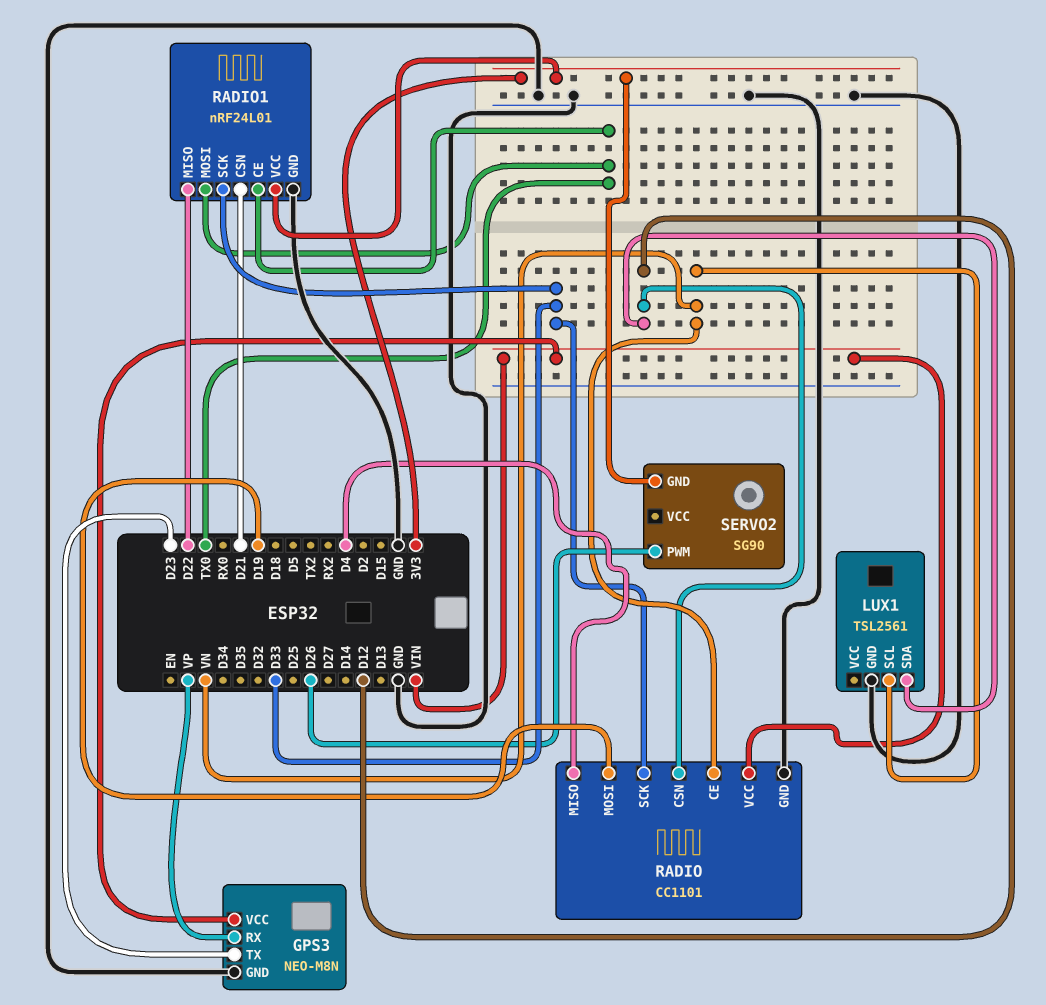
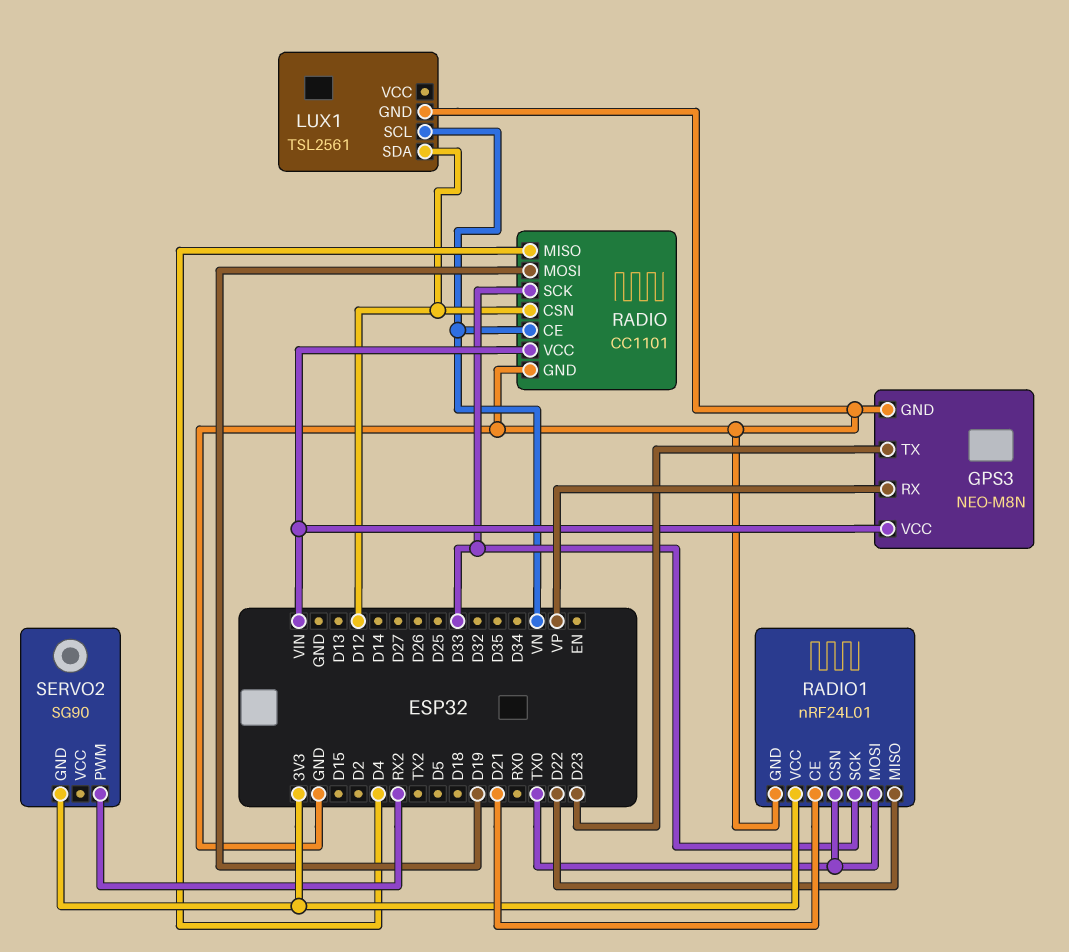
RADIO1 pin CE: TX0 -> D21
RADIO1 pin CSN: D21 -> TX0
SERVO2 pin PWM: D26 -> RX2

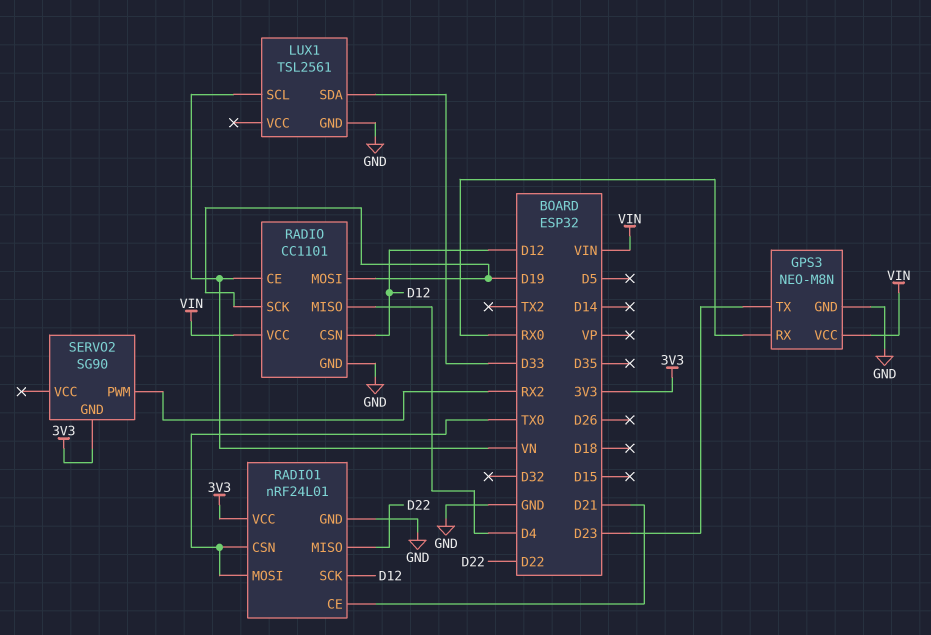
GPS3 pin RX: VP -> RX0
LUX1 pin SDA: D12 -> D33
RADIO pin SCK: D33 -> D19
RADIO1 pin SCK: D33 -> D12

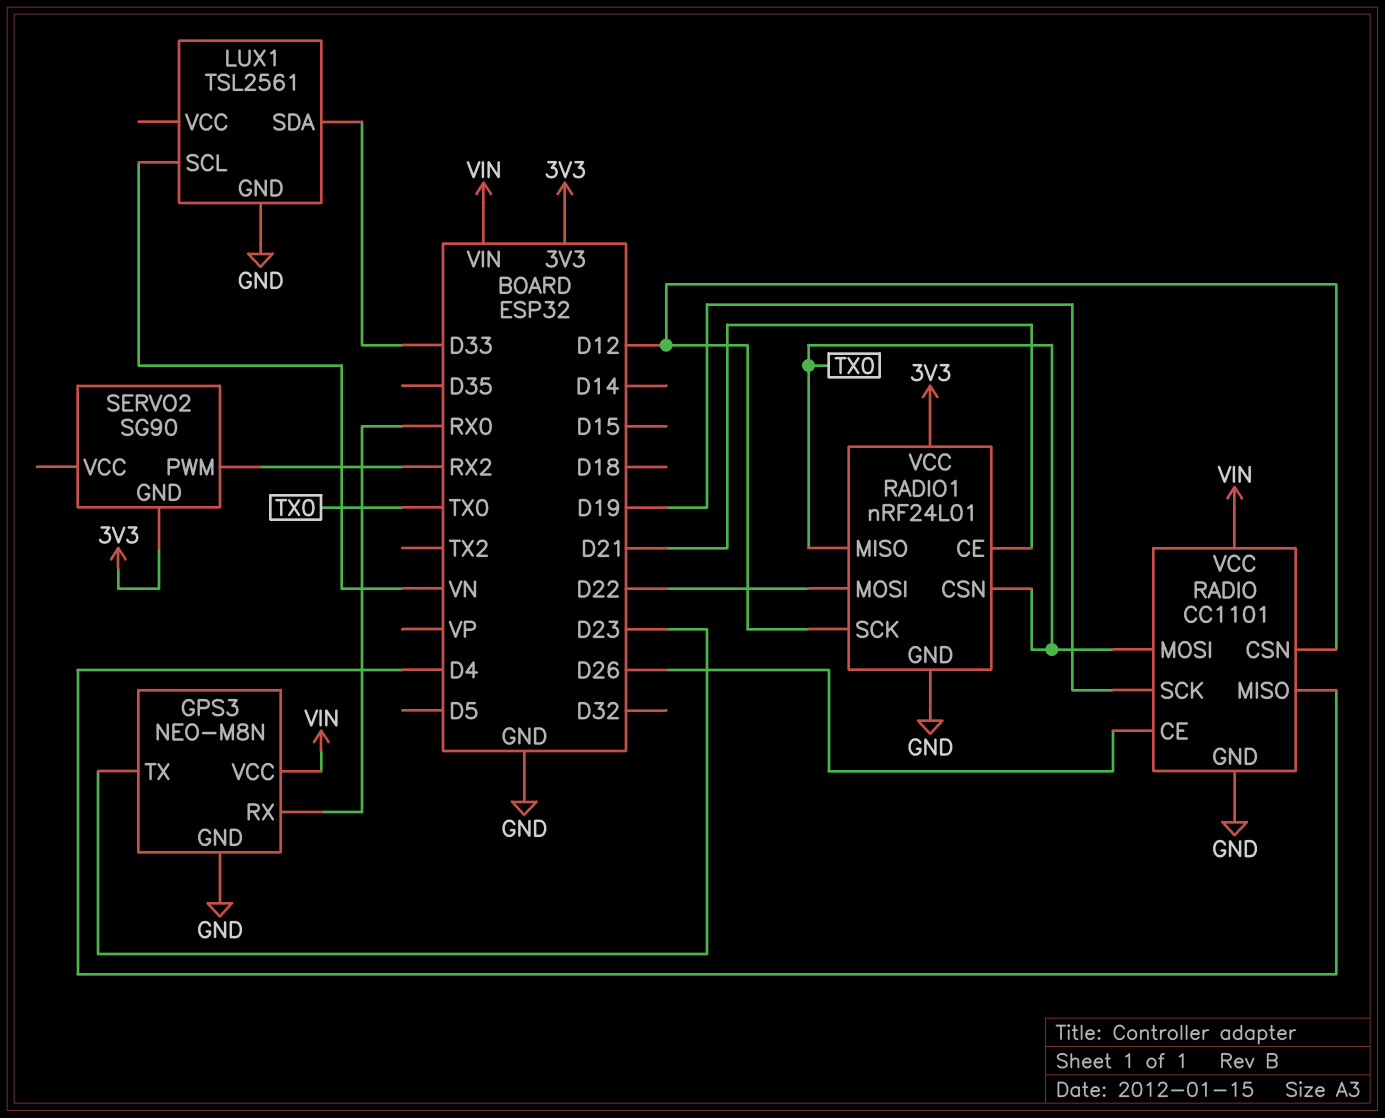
RADIO pin CE: VN -> D26
RADIO pin MOSI: D19 -> TX0
RADIO1 pin MISO: D22 -> TX0
RADIO1 pin MOSI: TX0 -> D22

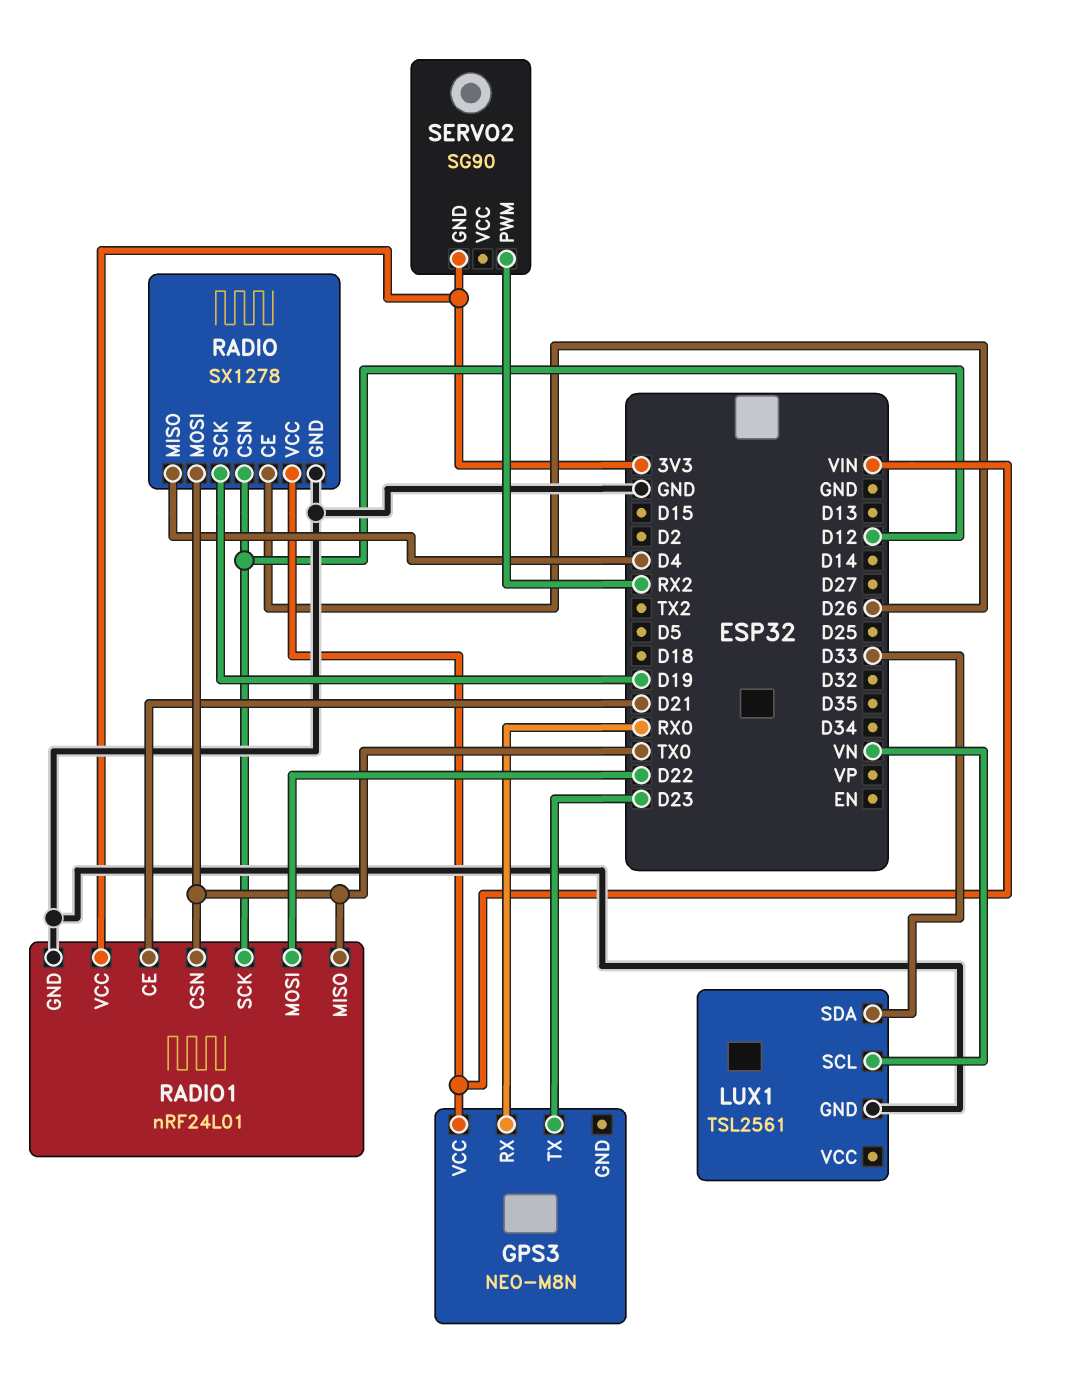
GPS3 pin GND: GND -> none
RADIO: CC1101 -> SX1278

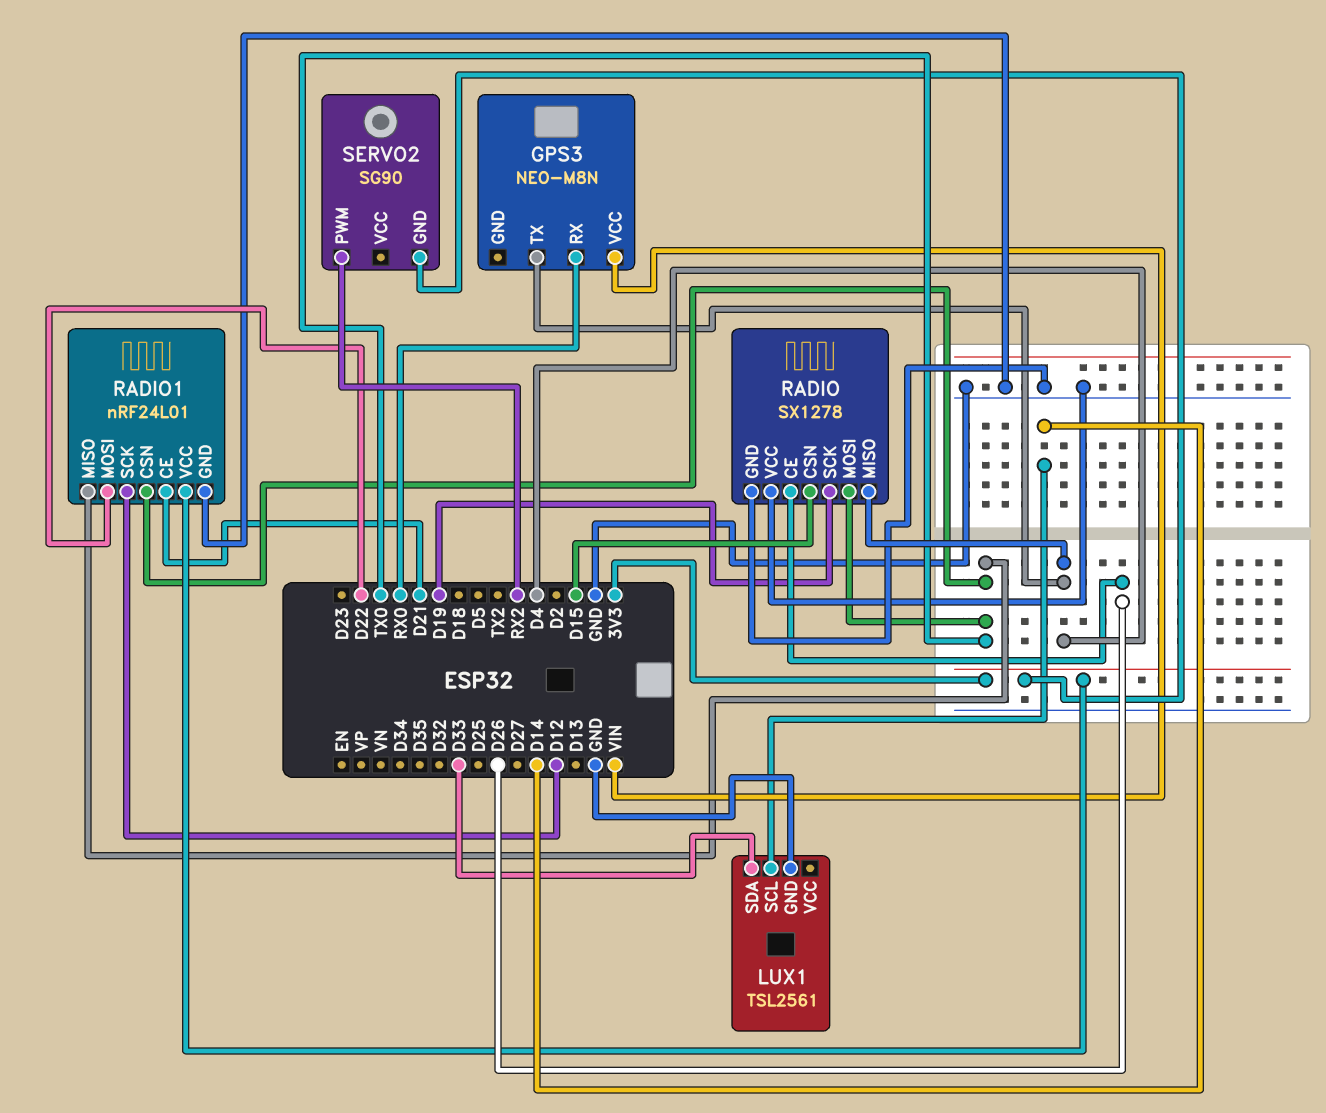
GPS3 pin TX: D23 -> D4
LUX1 pin SCL: VN -> D14
RADIO pin CSN: D12 -> D15
RADIO pin VCC: VIN -> GND

